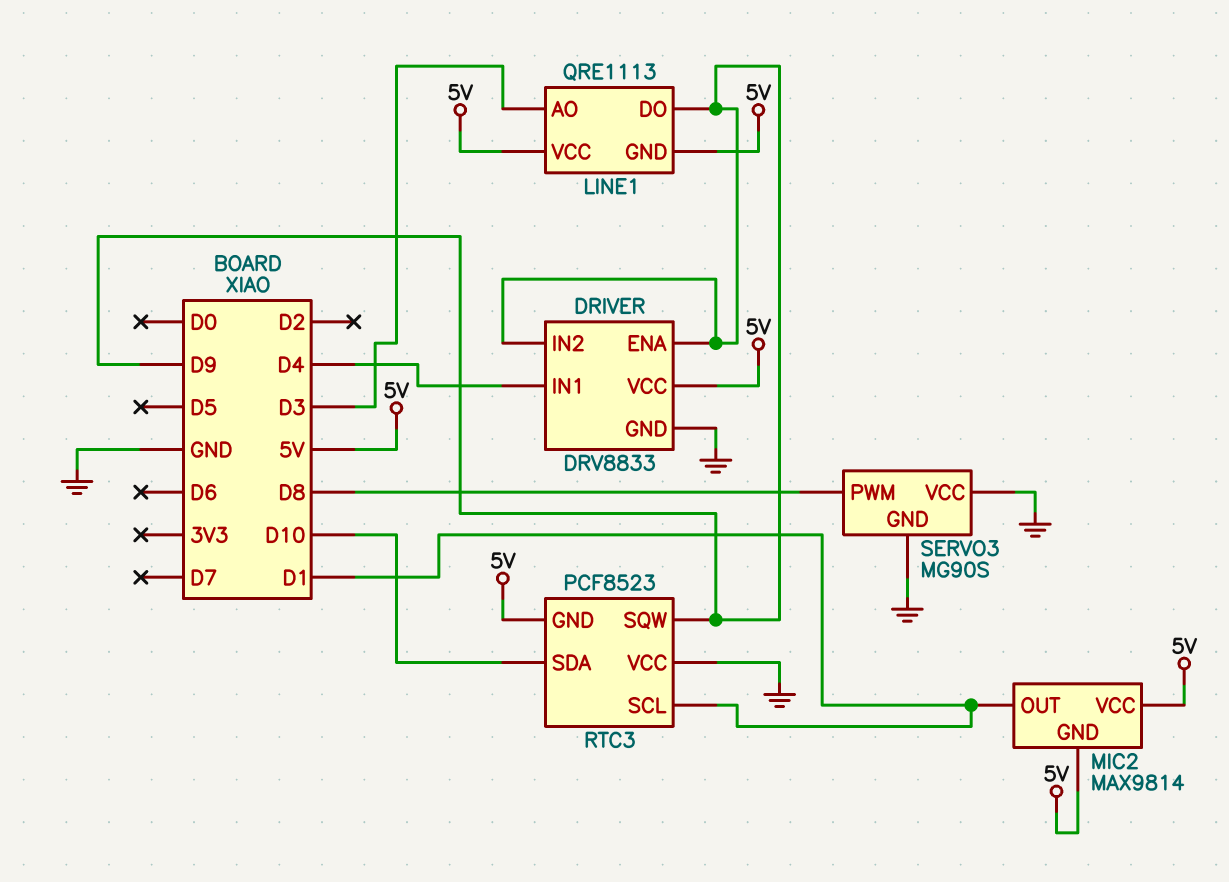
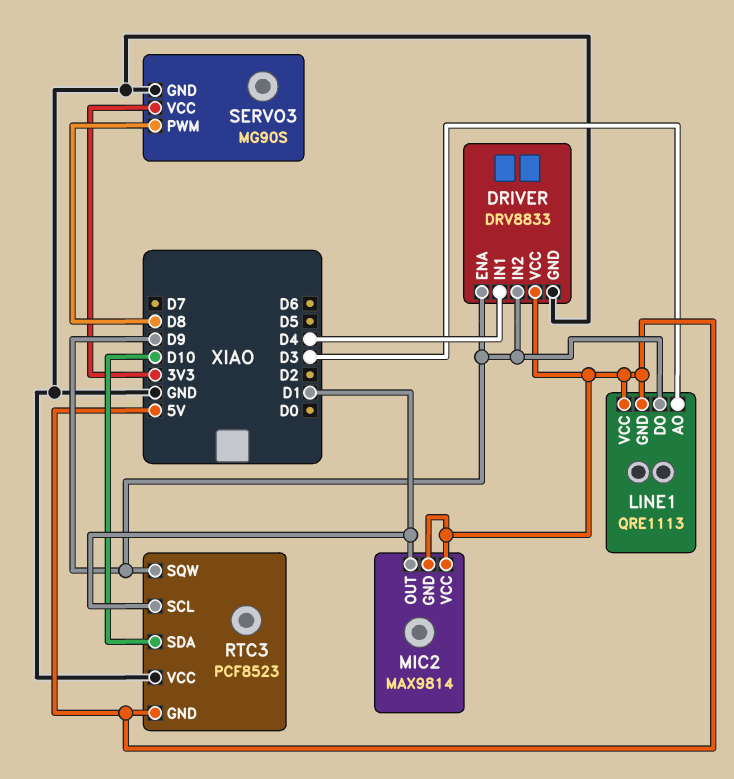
SERVO3 pin VCC: GND -> 3V3

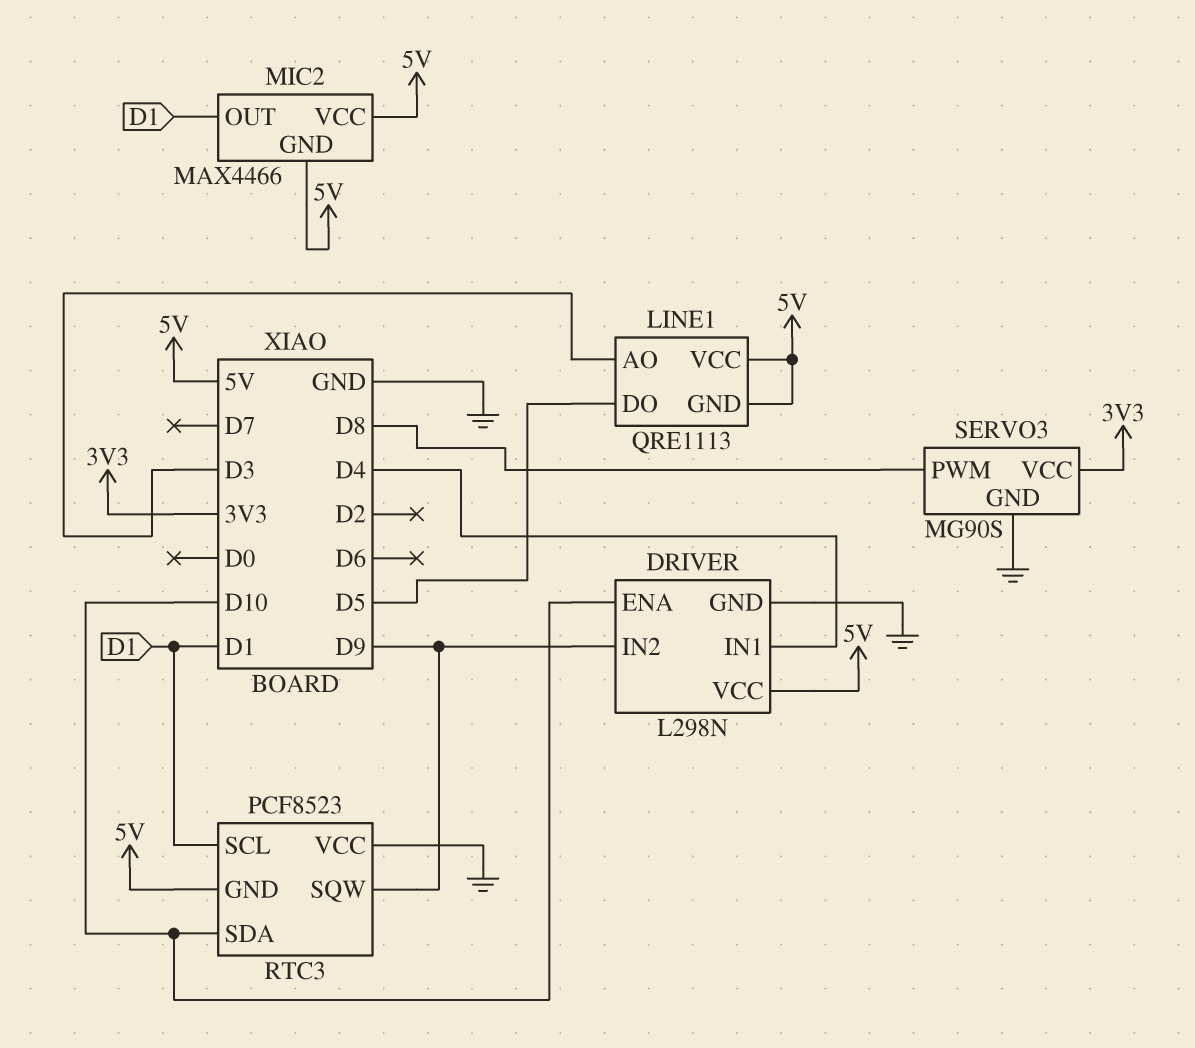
DRIVER: DRV8833 -> L298N
DRIVER pin ENA: D9 -> D10
LINE1 pin DO: D9 -> D5
MIC2: MAX9814 -> MAX4466

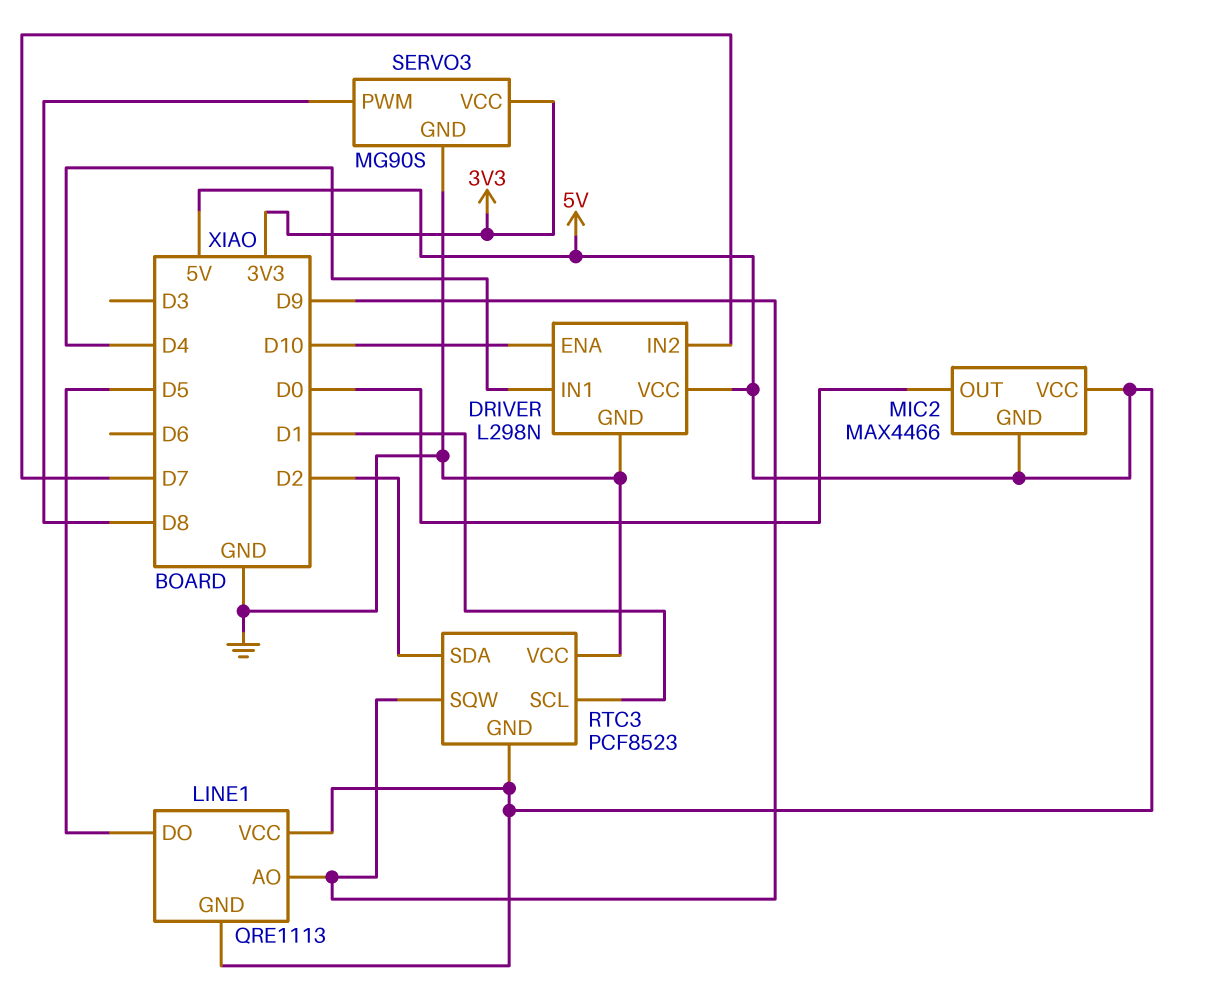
DRIVER pin IN2: D9 -> D7
LINE1 pin AO: D3 -> D9
MIC2 pin OUT: D1 -> D0
RTC3 pin SDA: D10 -> D2

